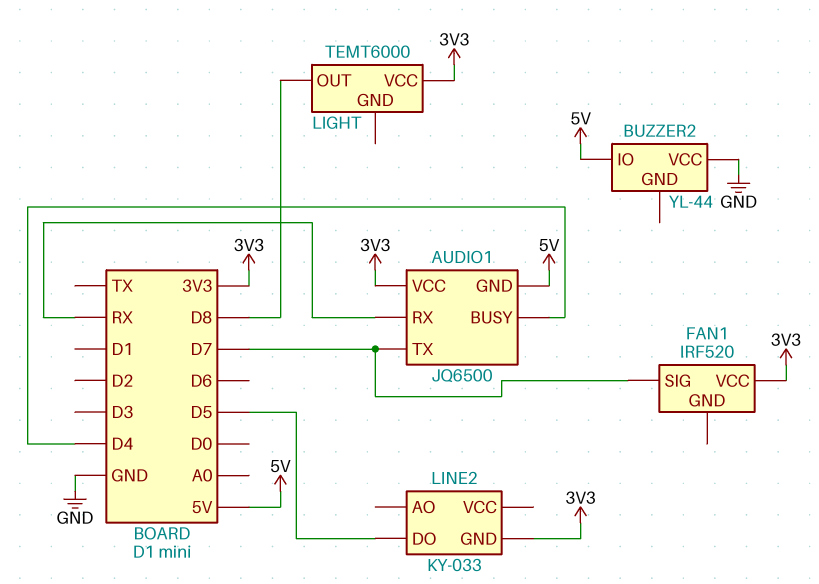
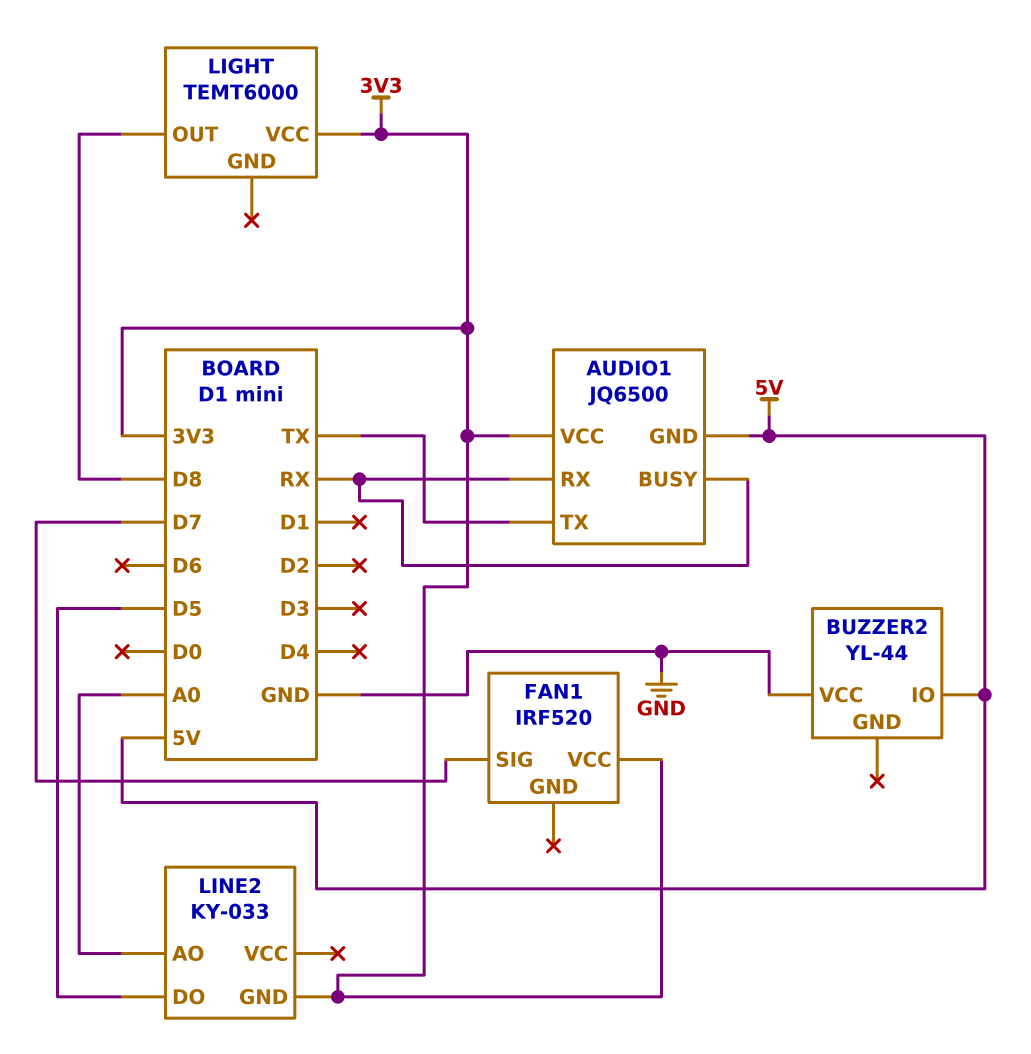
AUDIO1 pin BUSY: D4 -> RX
AUDIO1 pin TX: D7 -> TX
LINE2 pin AO: none -> A0

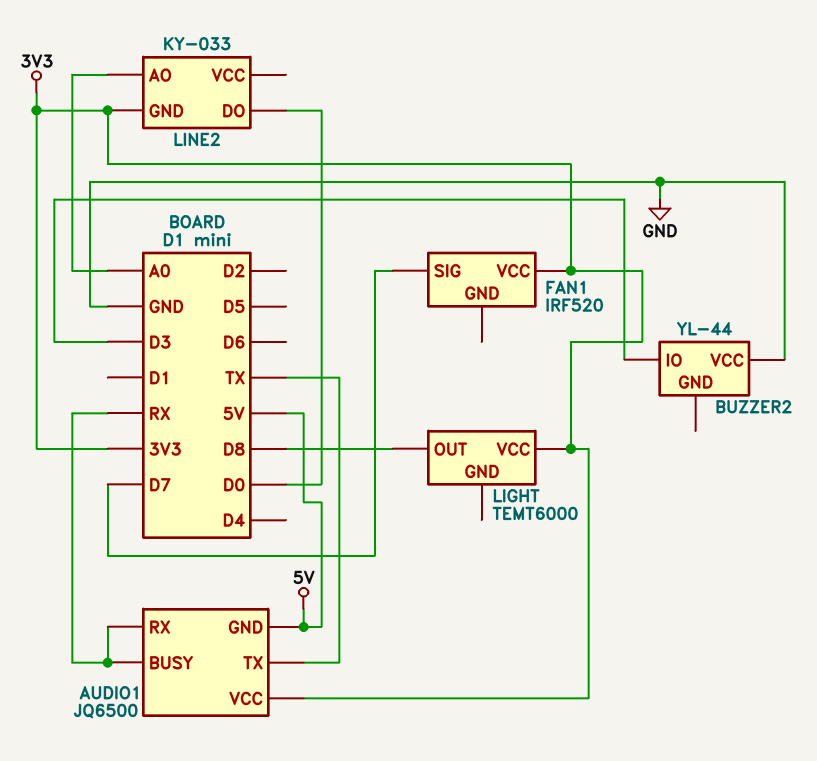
BUZZER2 pin IO: 5V -> D3
LINE2 pin DO: D5 -> D0

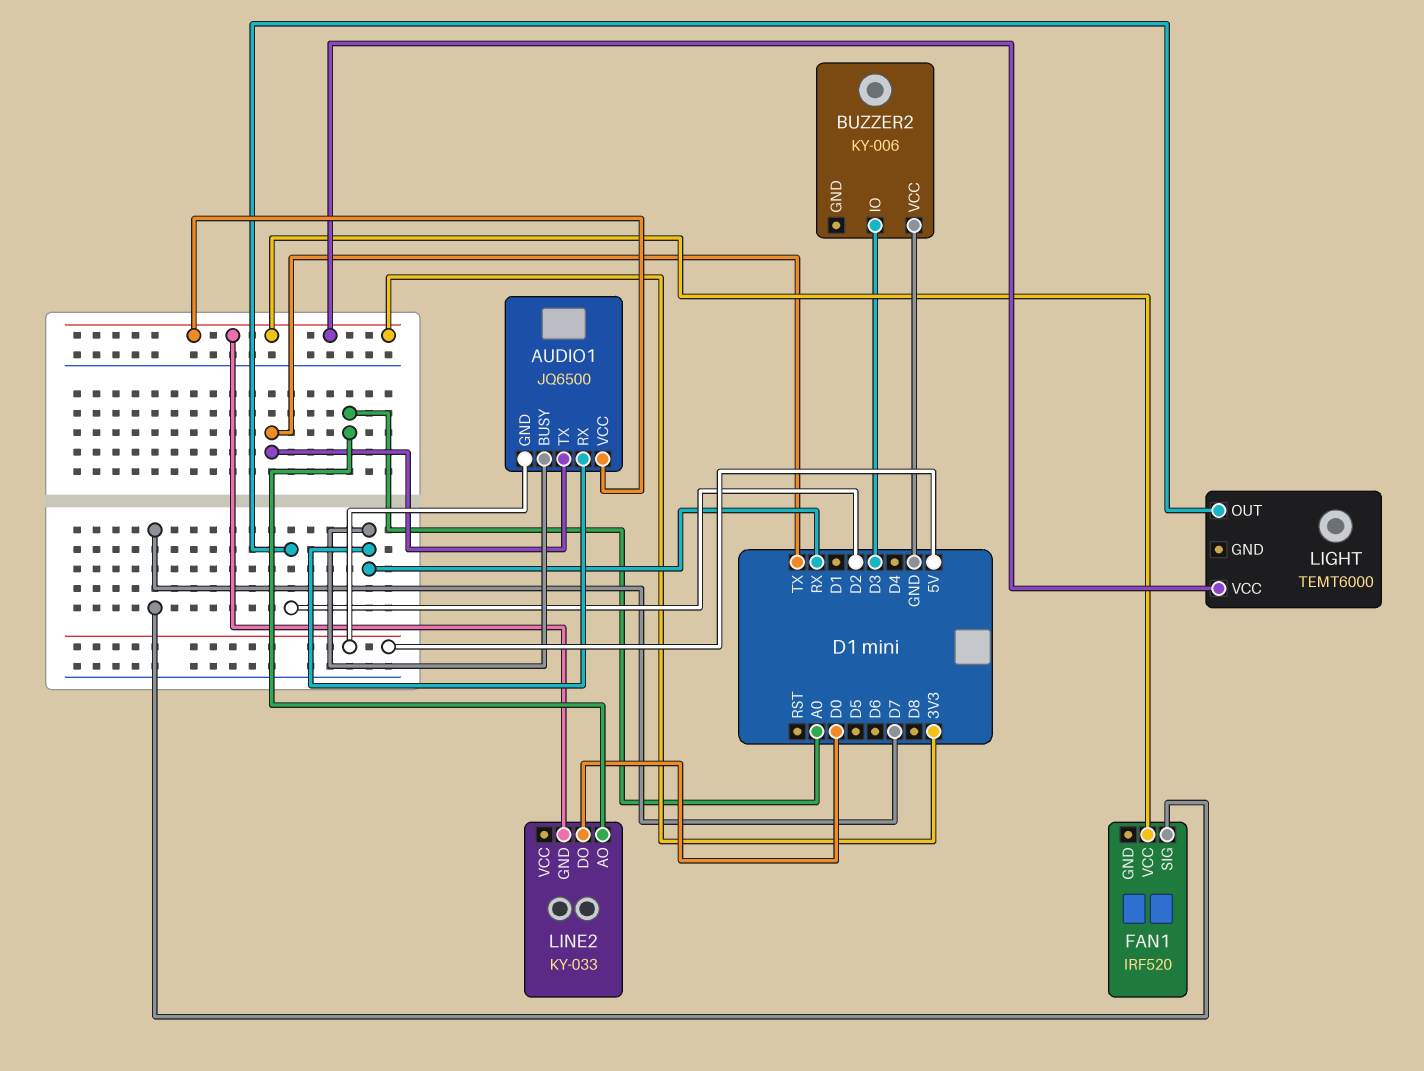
BUZZER2: YL-44 -> KY-006
LIGHT pin OUT: D8 -> D2

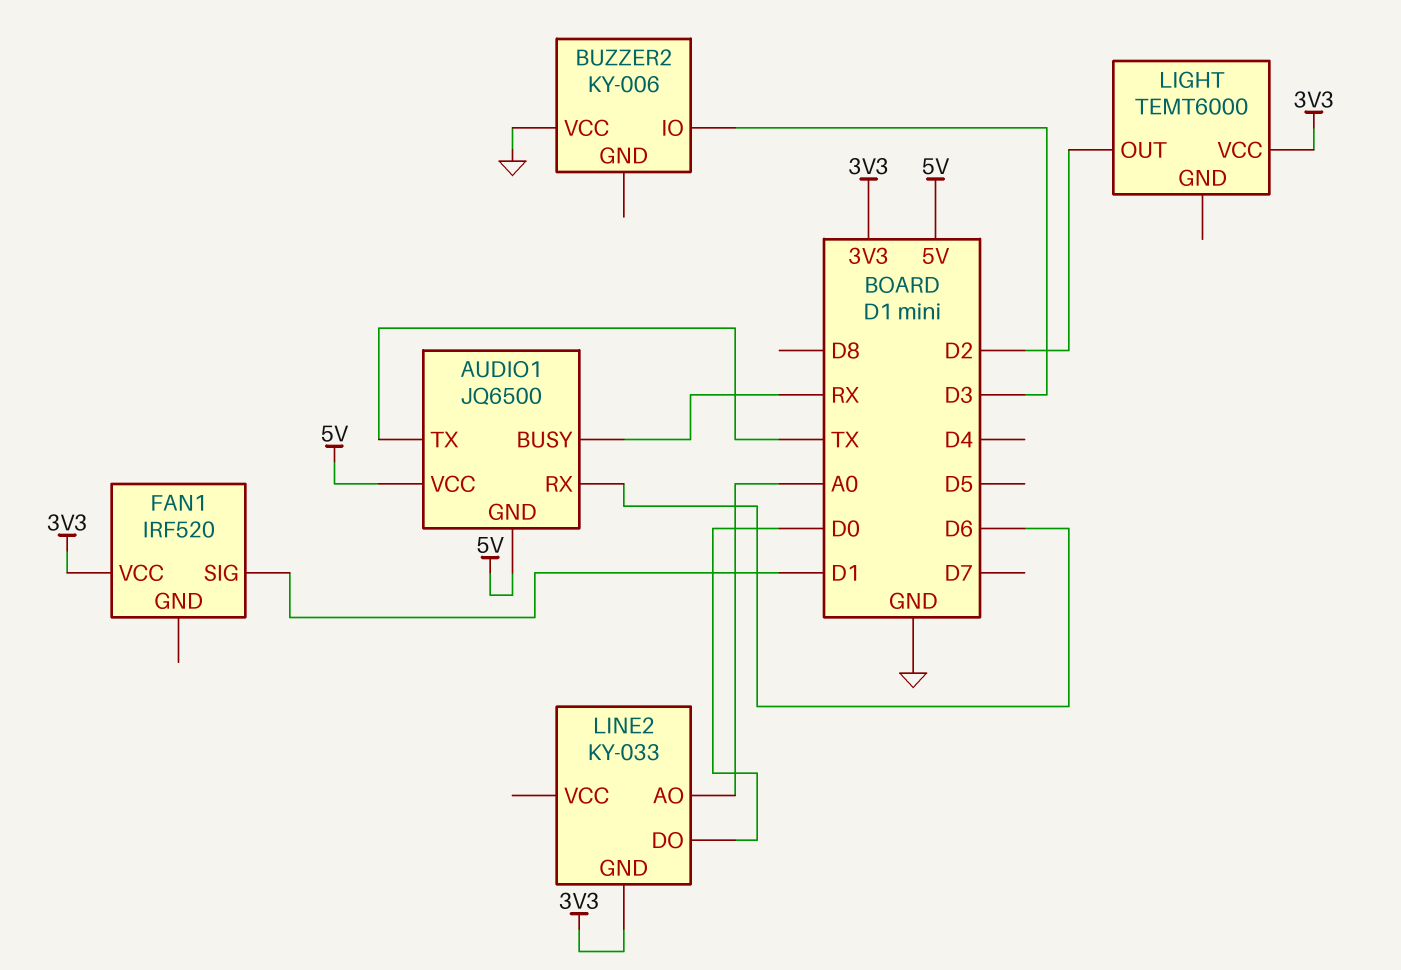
AUDIO1 pin RX: RX -> D6
AUDIO1 pin VCC: 3V3 -> 5V
FAN1 pin SIG: D7 -> D1

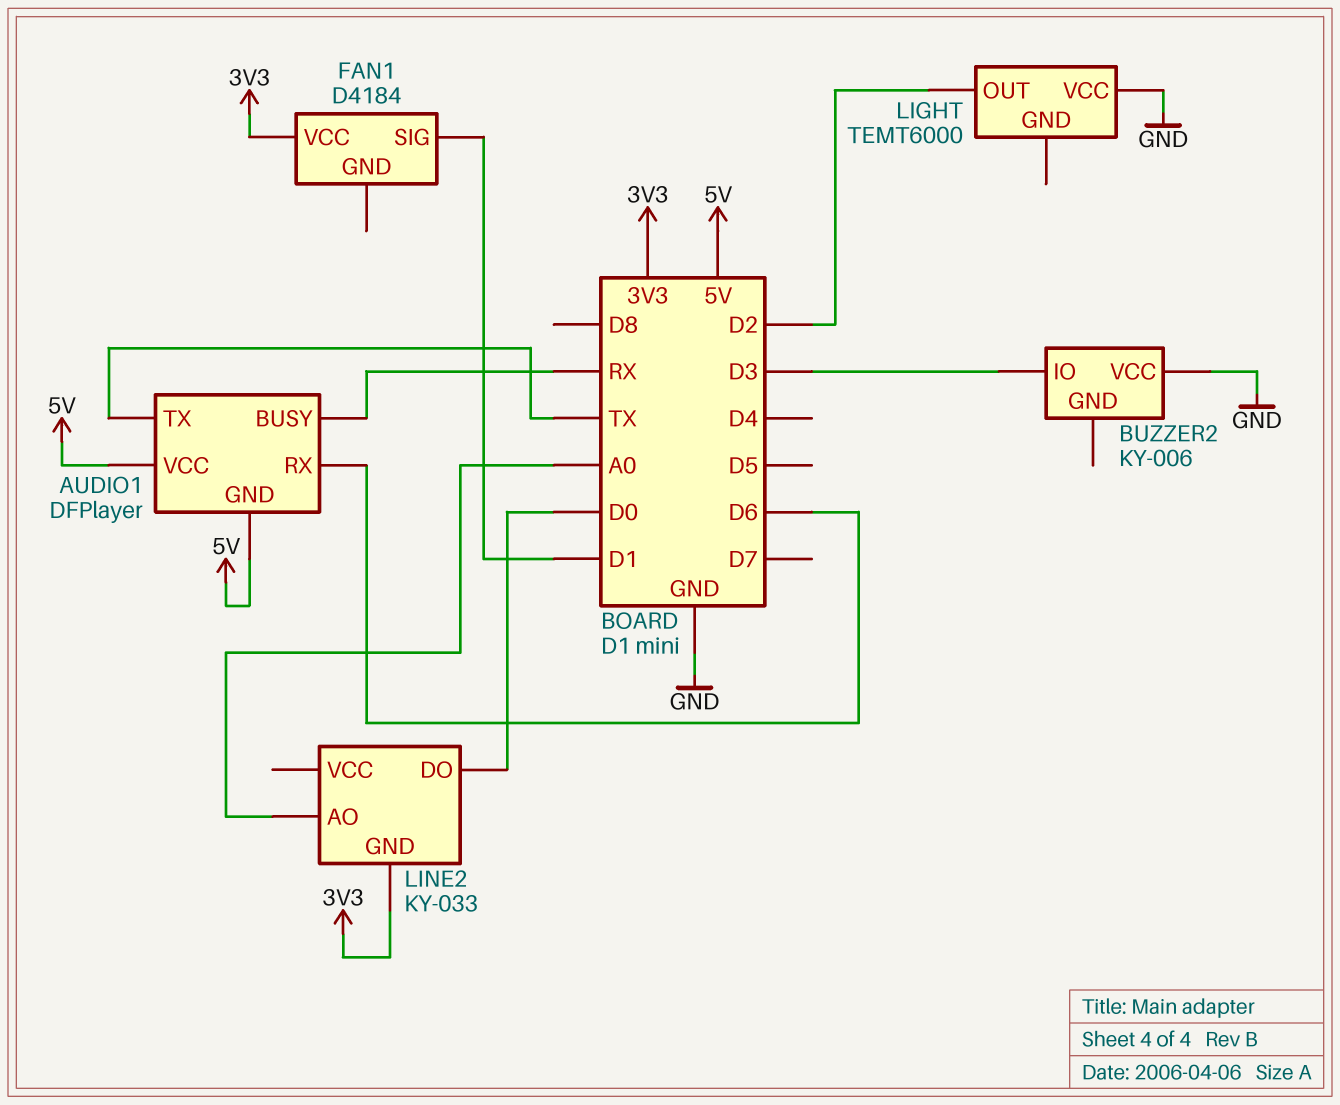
AUDIO1: JQ6500 -> DFPlayer
FAN1: IRF520 -> D4184
LIGHT pin VCC: 3V3 -> GND

